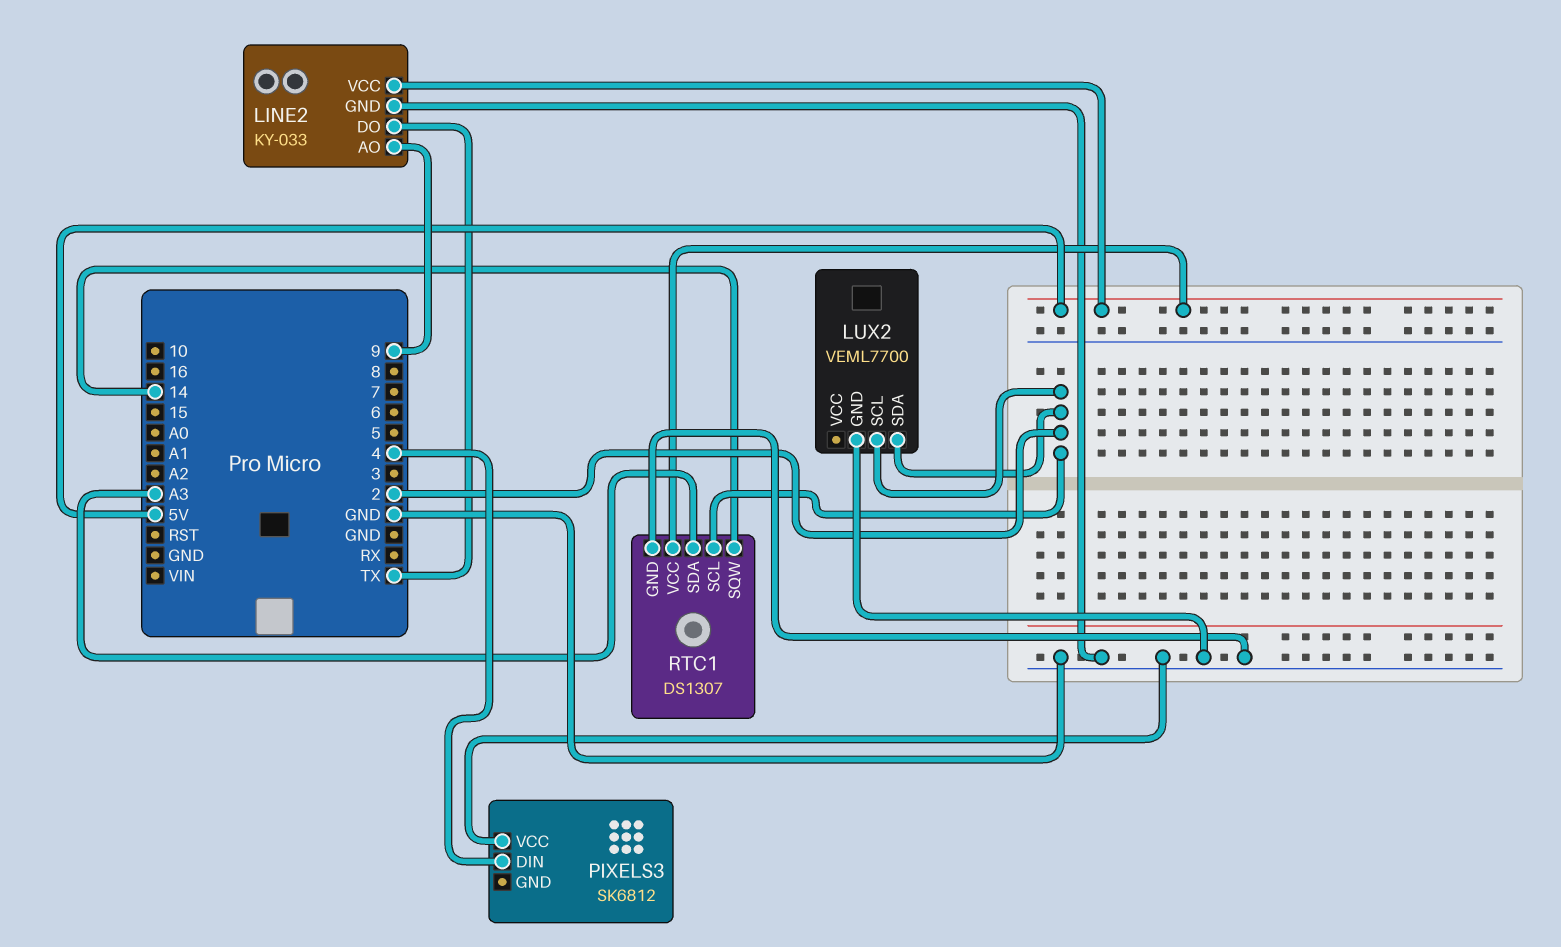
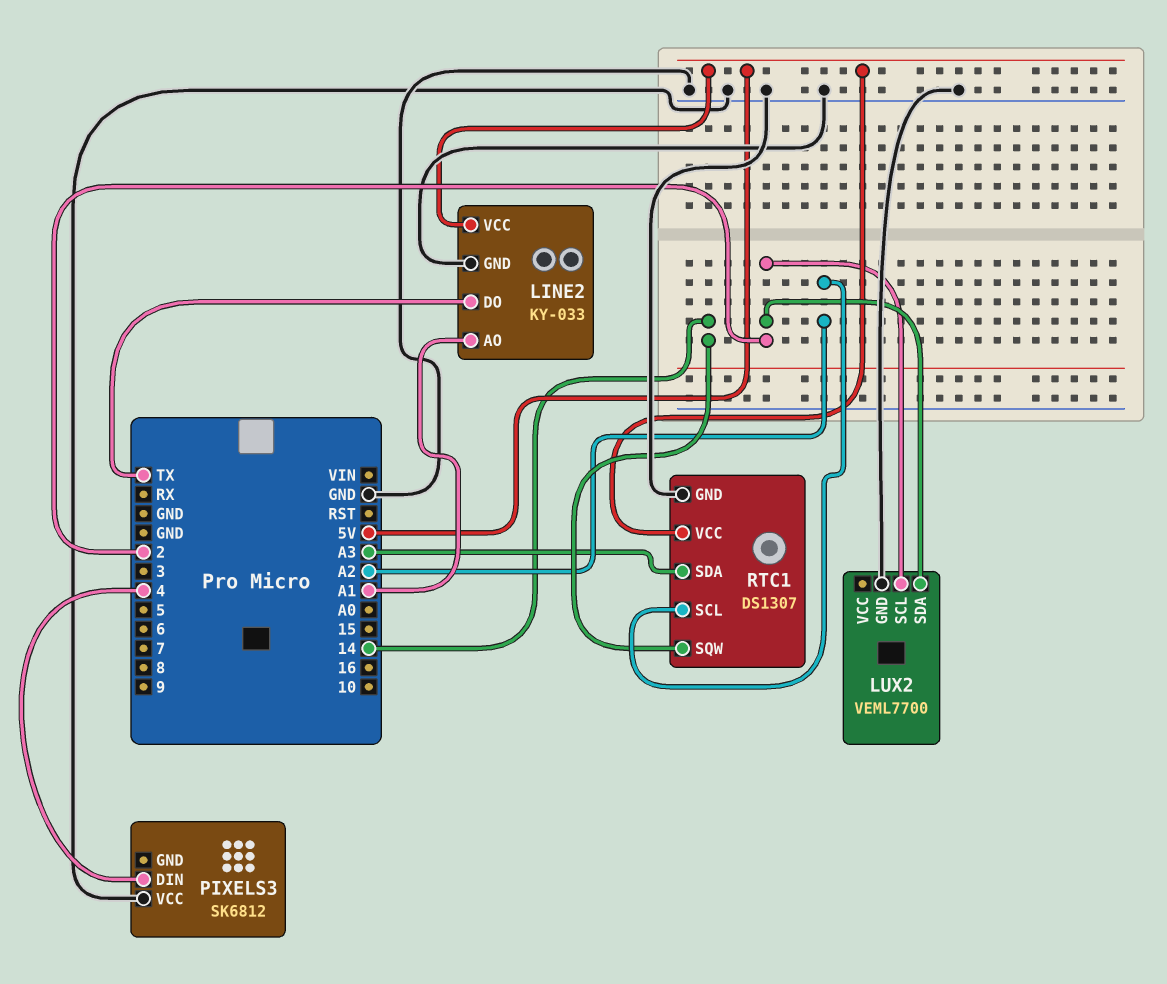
LINE2 pin AO: 9 -> A1
RTC1 pin SCL: 2 -> A2

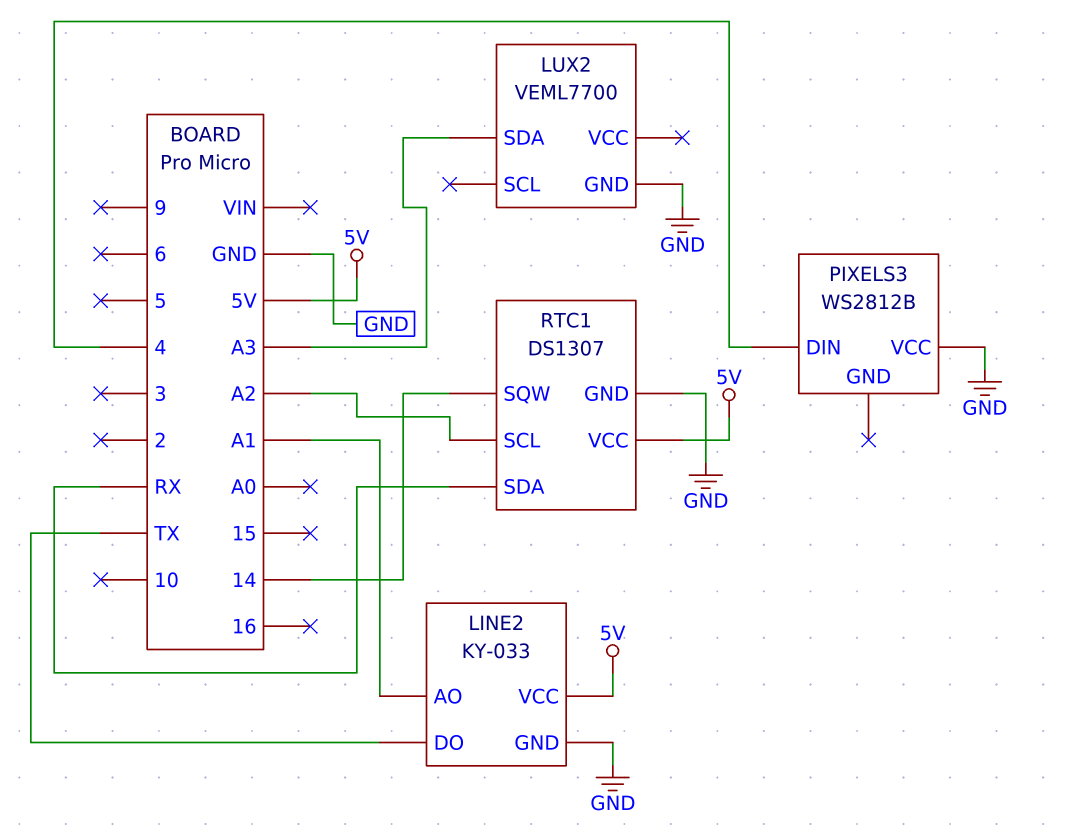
LUX2 pin SCL: 2 -> none
LUX2 pin SDA: 2 -> A3
PIXELS3: SK6812 -> WS2812B
RTC1 pin SDA: A3 -> RX

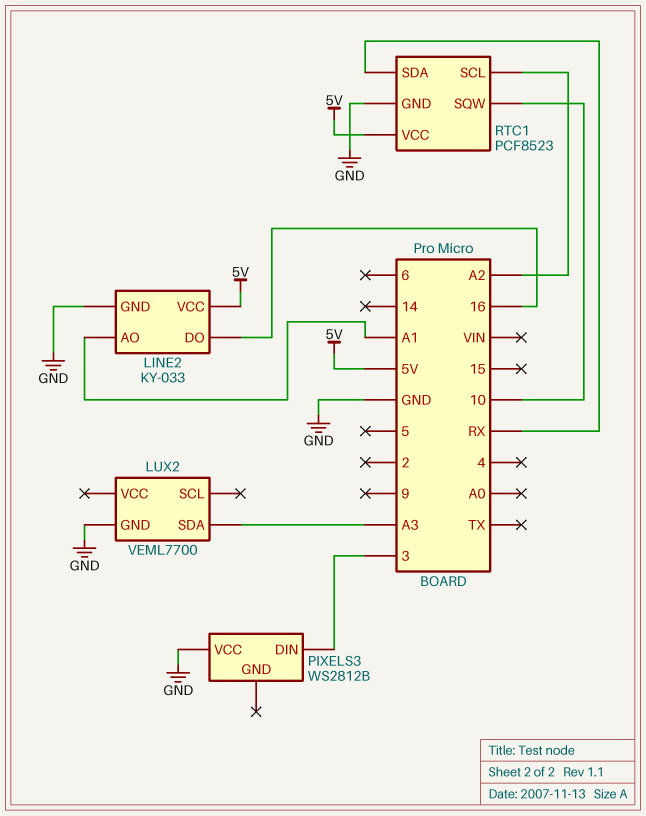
LINE2 pin DO: TX -> 16
PIXELS3 pin DIN: 4 -> 3
RTC1: DS1307 -> PCF8523
RTC1 pin SQW: 14 -> 10

